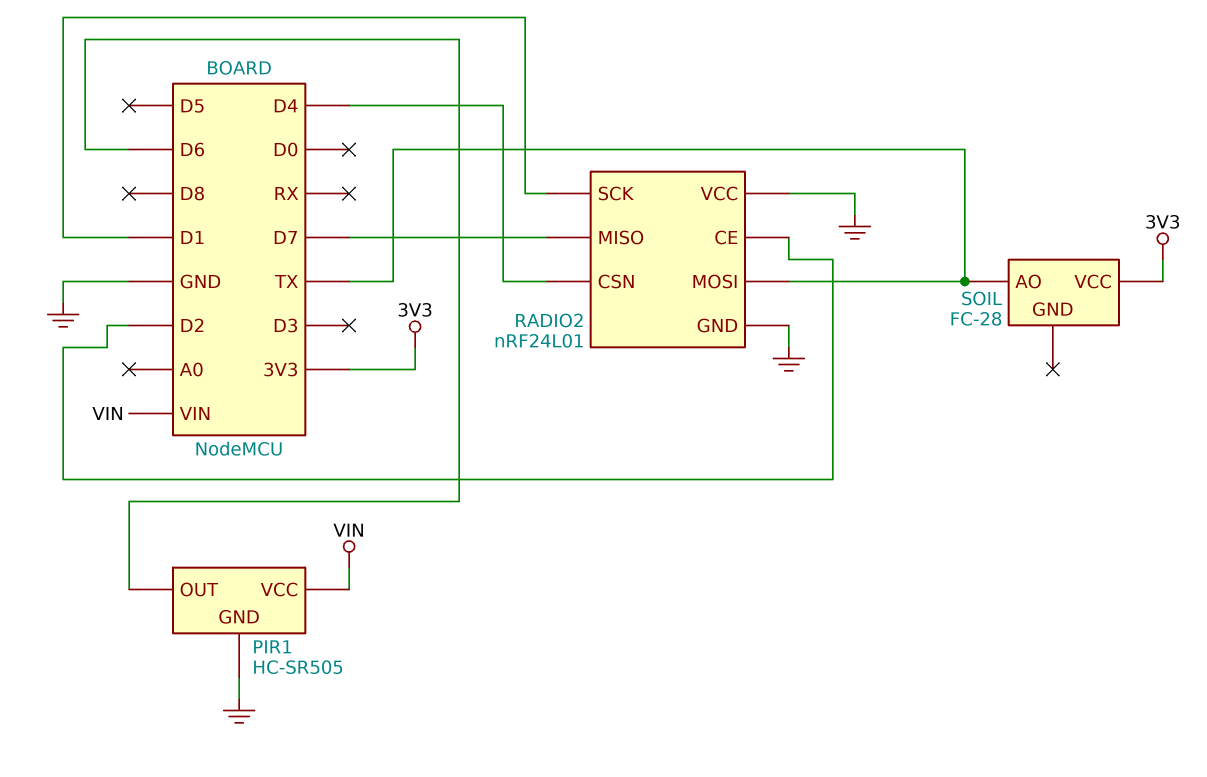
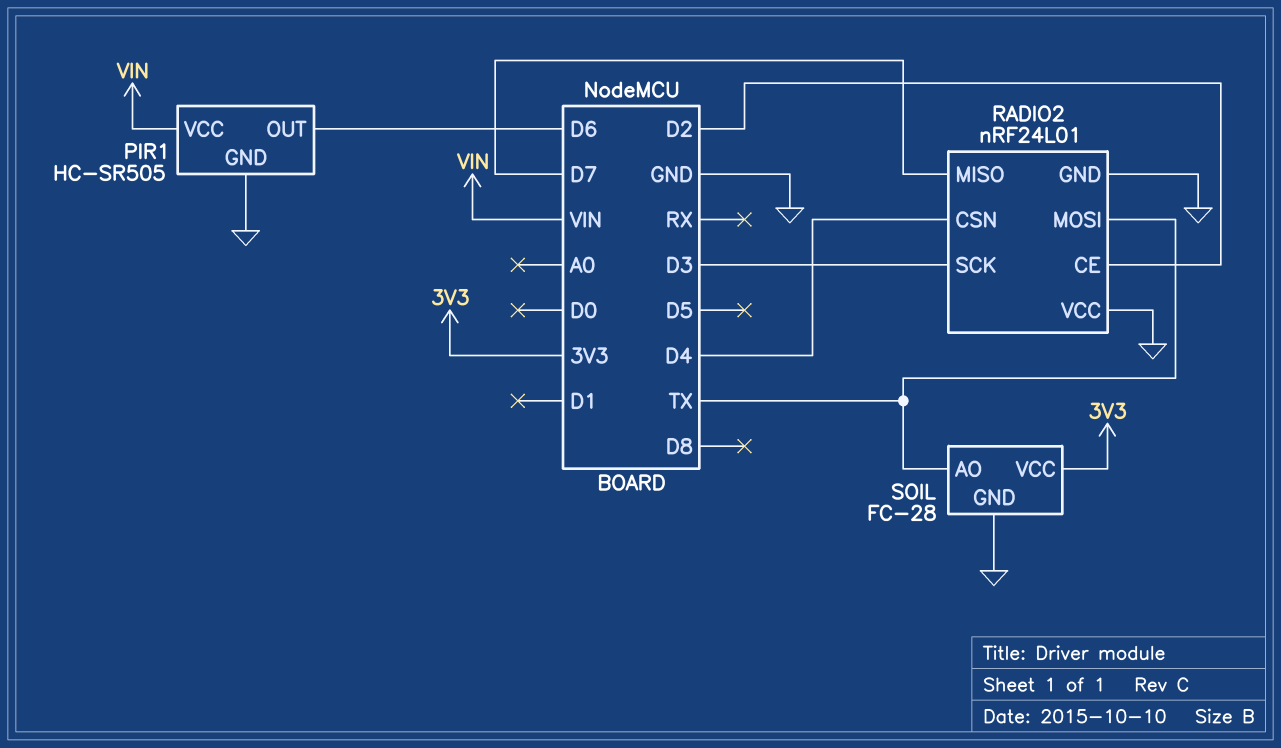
RADIO2 pin SCK: D1 -> D3
SOIL pin GND: none -> GND

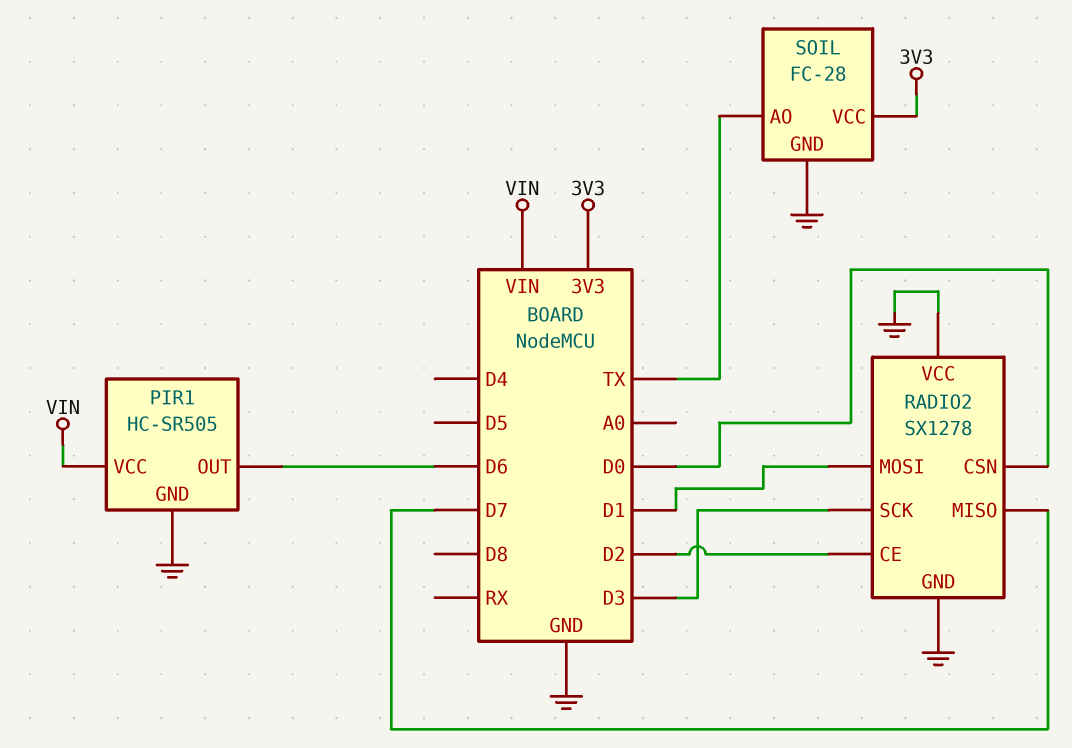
RADIO2: nRF24L01 -> SX1278
RADIO2 pin CSN: D4 -> D0
RADIO2 pin MOSI: TX -> D1

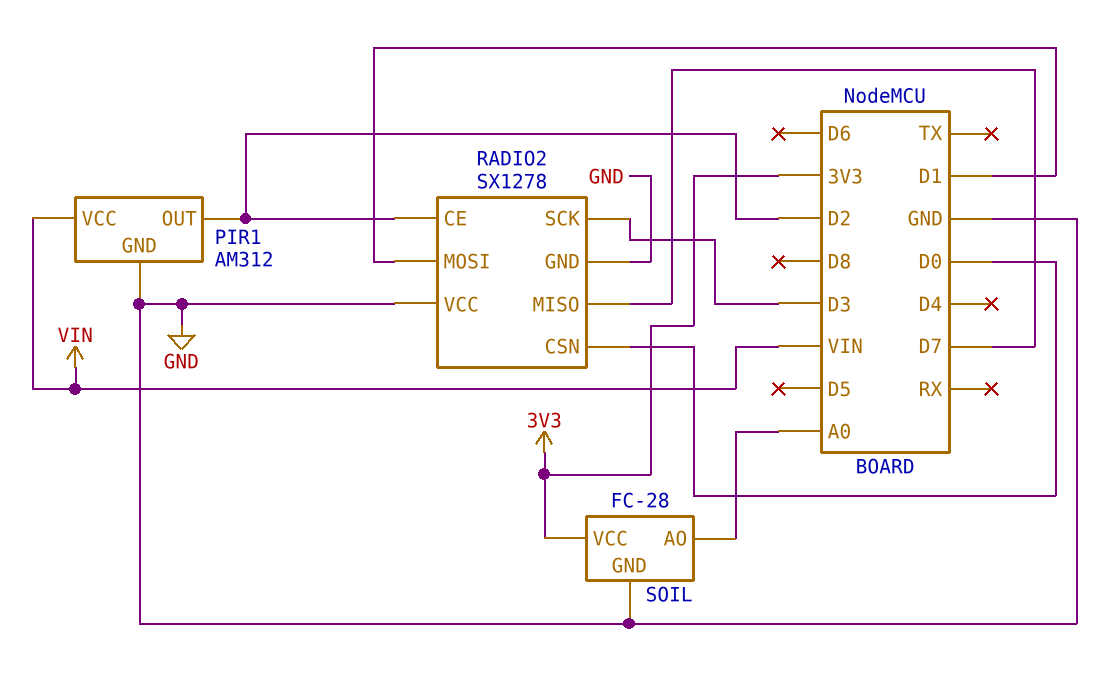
PIR1: HC-SR505 -> AM312
PIR1 pin OUT: D6 -> D2
SOIL pin AO: TX -> A0

